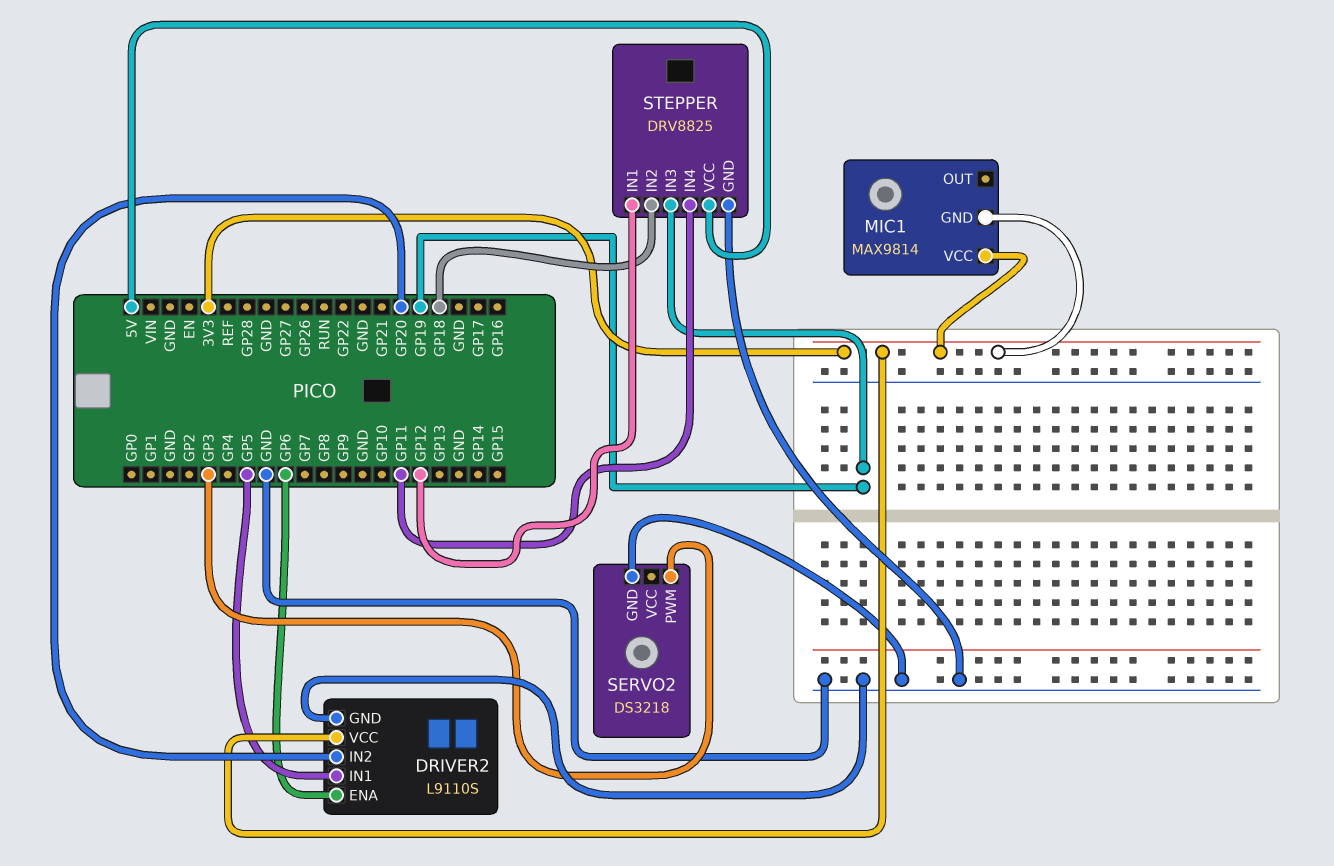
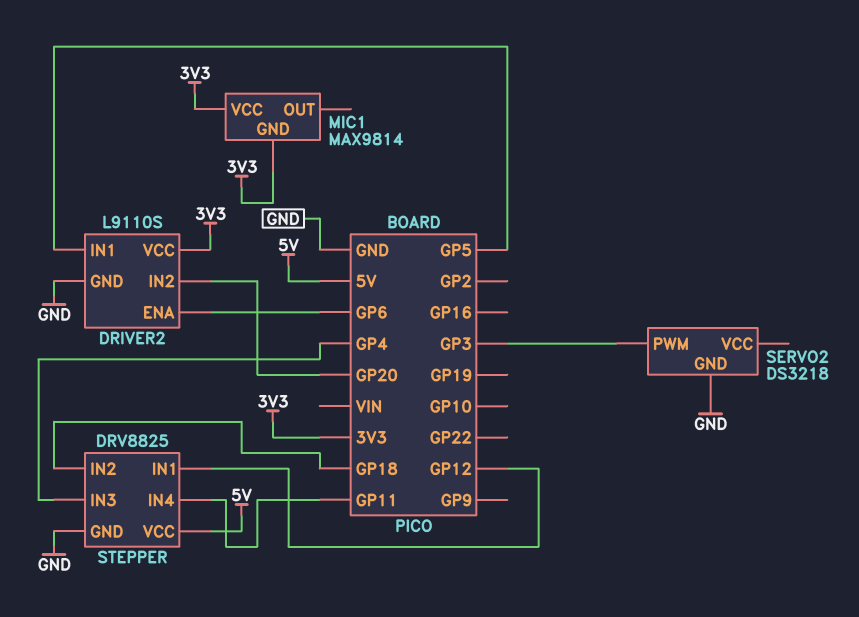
STEPPER pin IN3: GP19 -> GP4

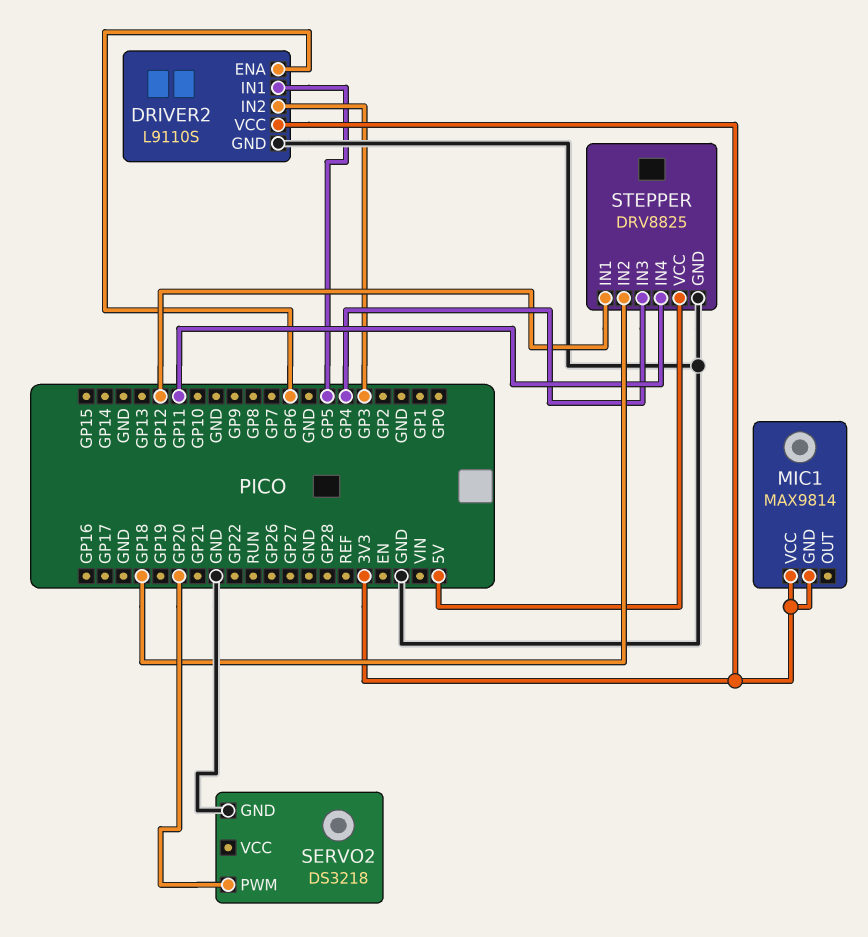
DRIVER2 pin IN2: GP20 -> GP3
SERVO2 pin PWM: GP3 -> GP20

